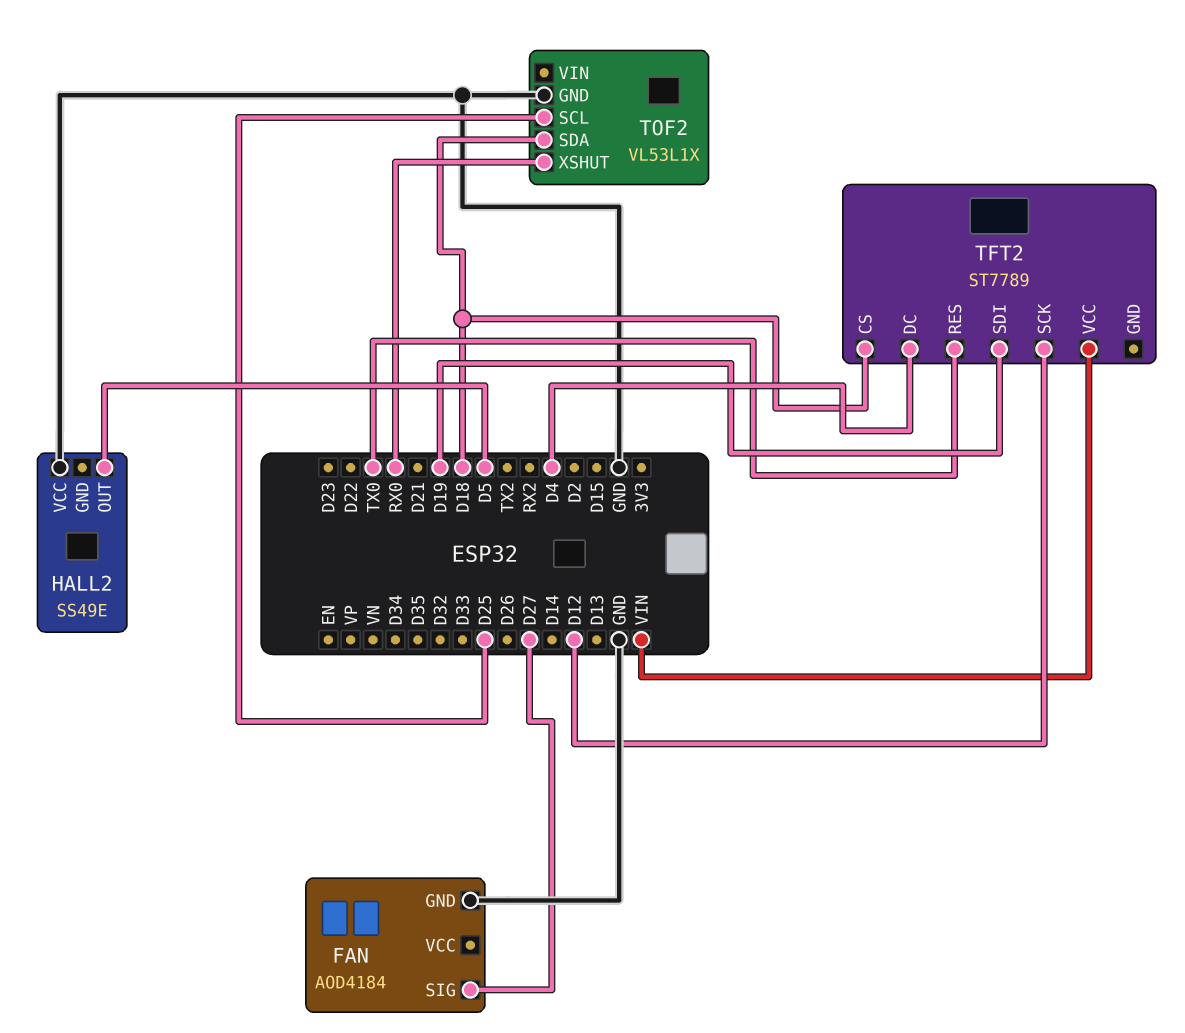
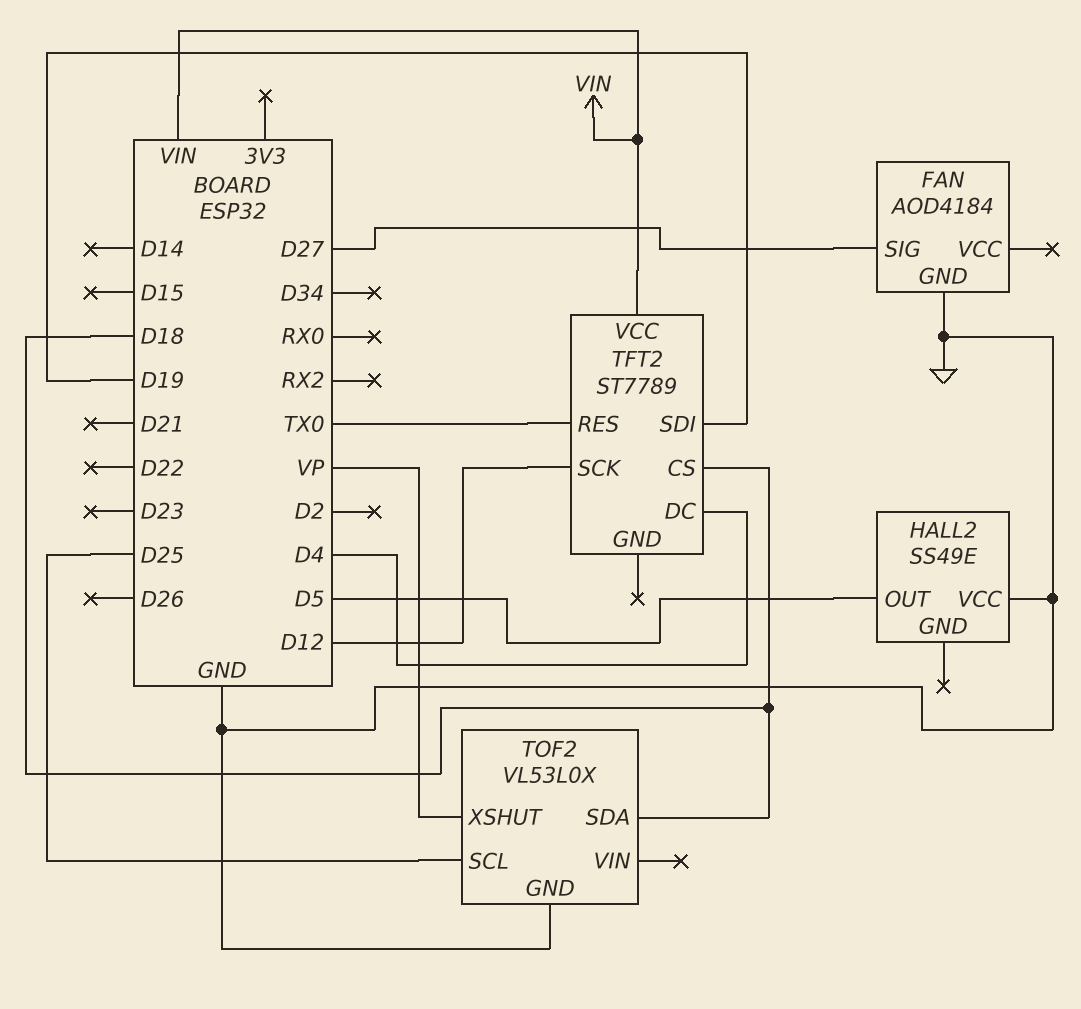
TOF2: VL53L1X -> VL53L0X
TOF2 pin XSHUT: RX0 -> VP

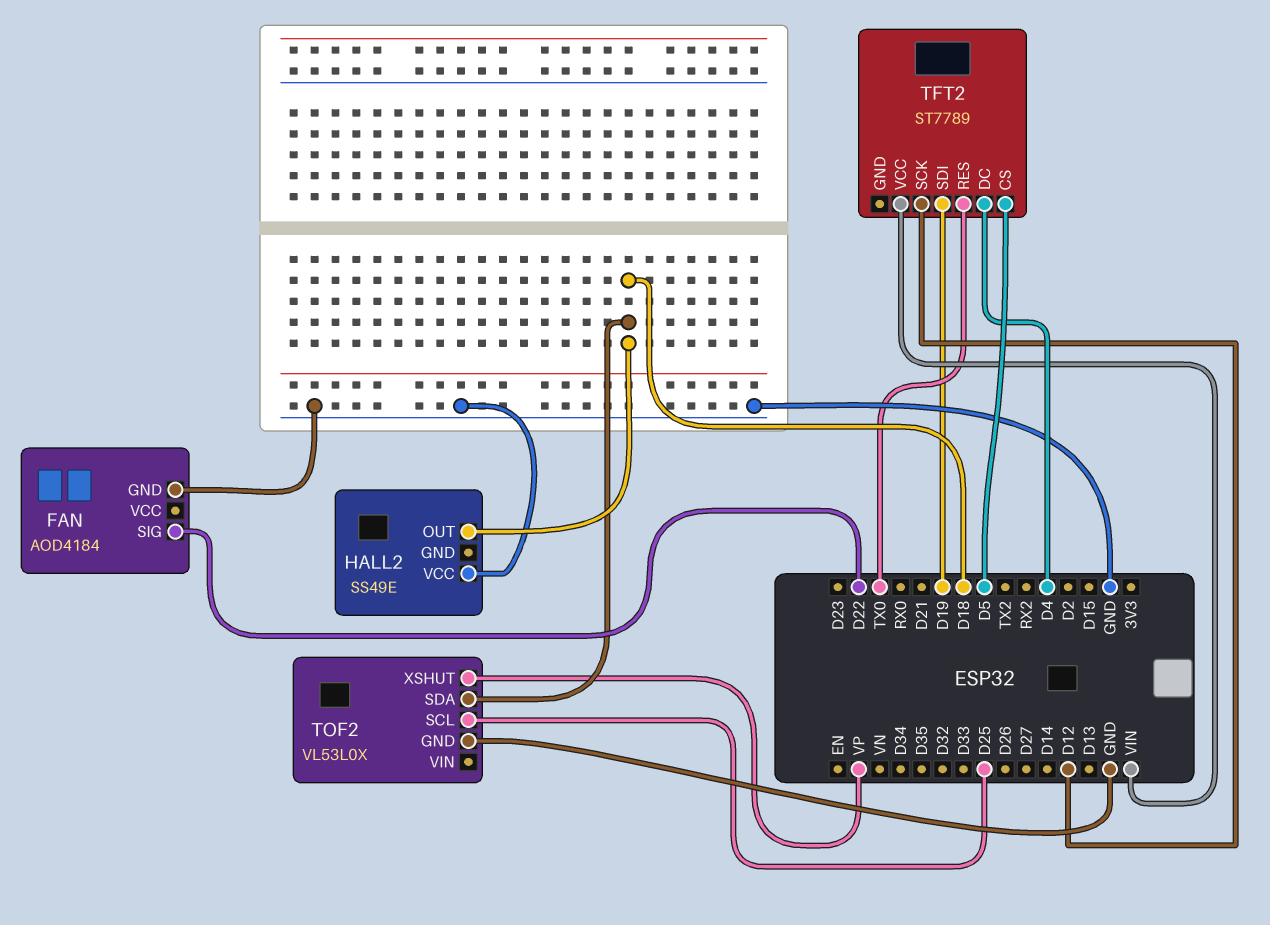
FAN pin SIG: D27 -> D22
HALL2 pin OUT: D5 -> D18
TFT2 pin CS: D18 -> D5

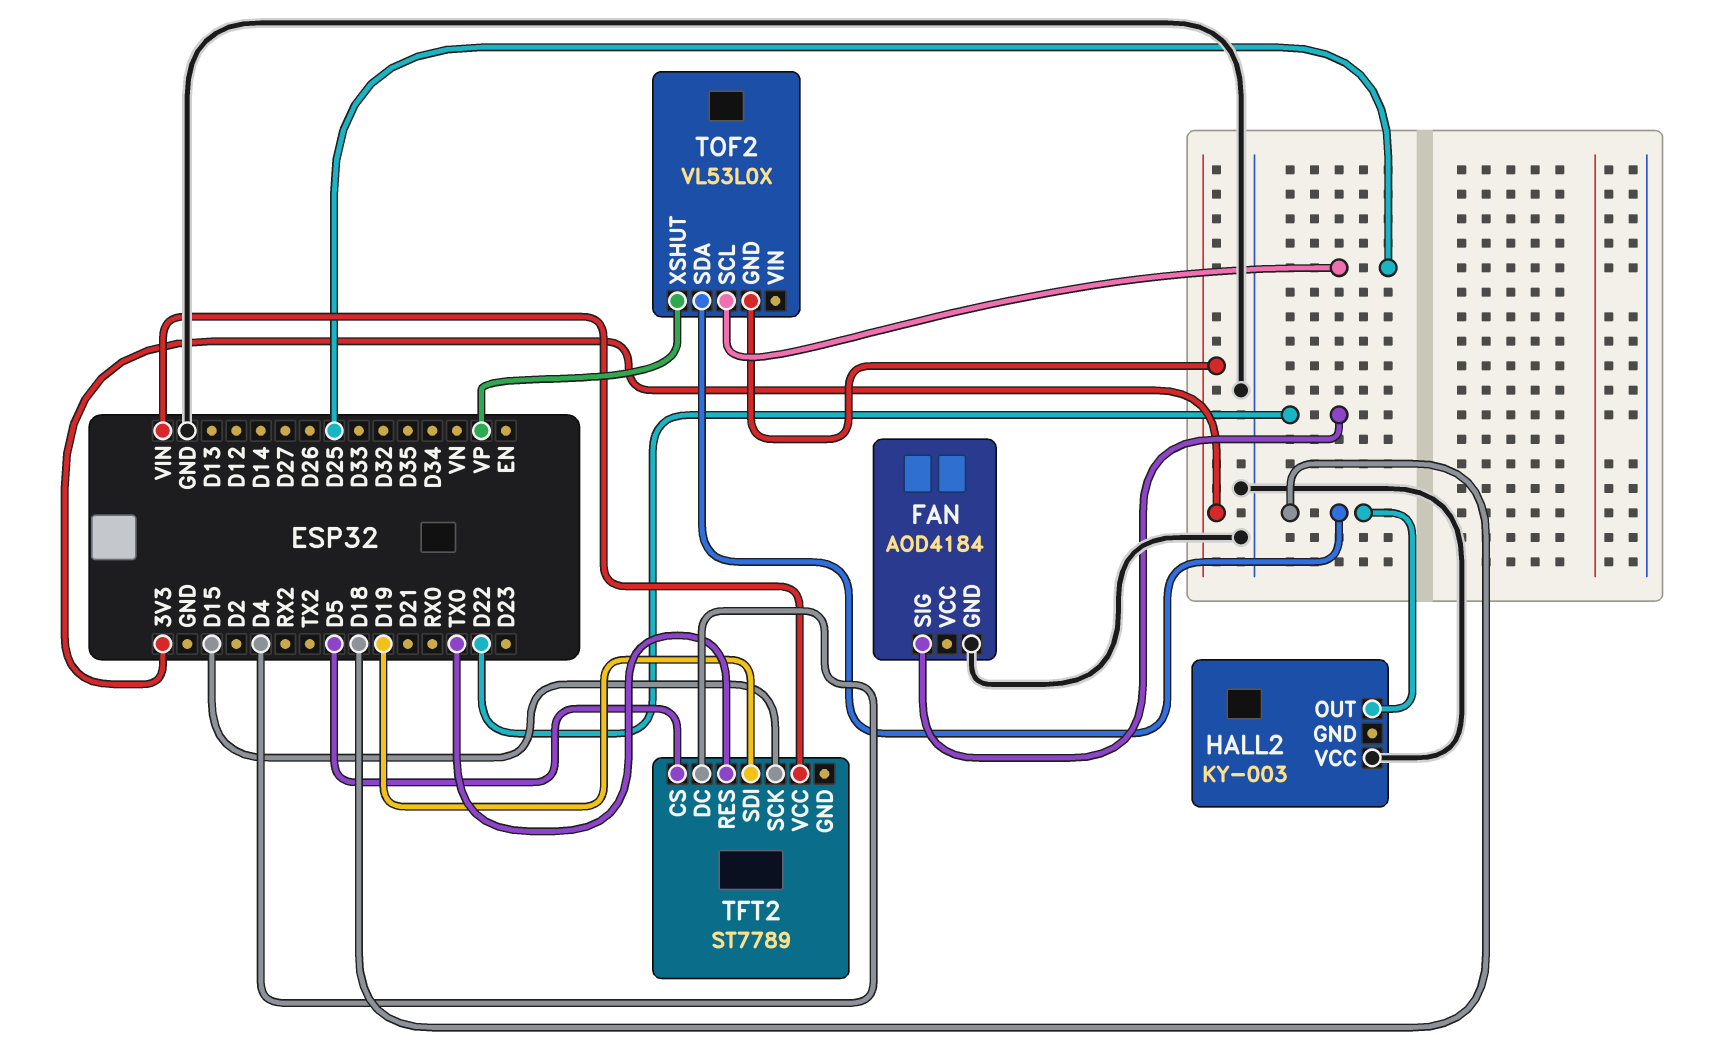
HALL2: SS49E -> KY-003
TFT2 pin SCK: D12 -> D15
TOF2 pin GND: GND -> 3V3

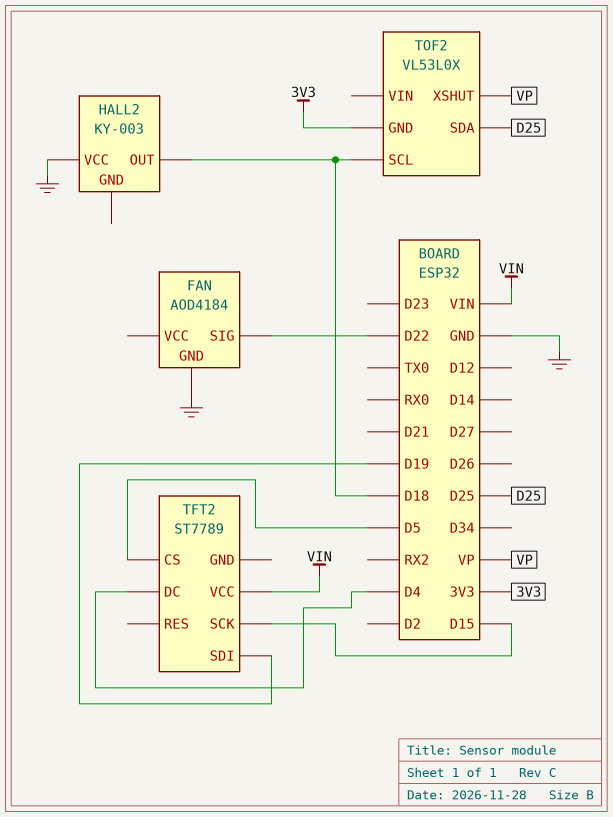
TFT2 pin RES: TX0 -> none
TOF2 pin SCL: D25 -> D18
TOF2 pin SDA: D18 -> D25

